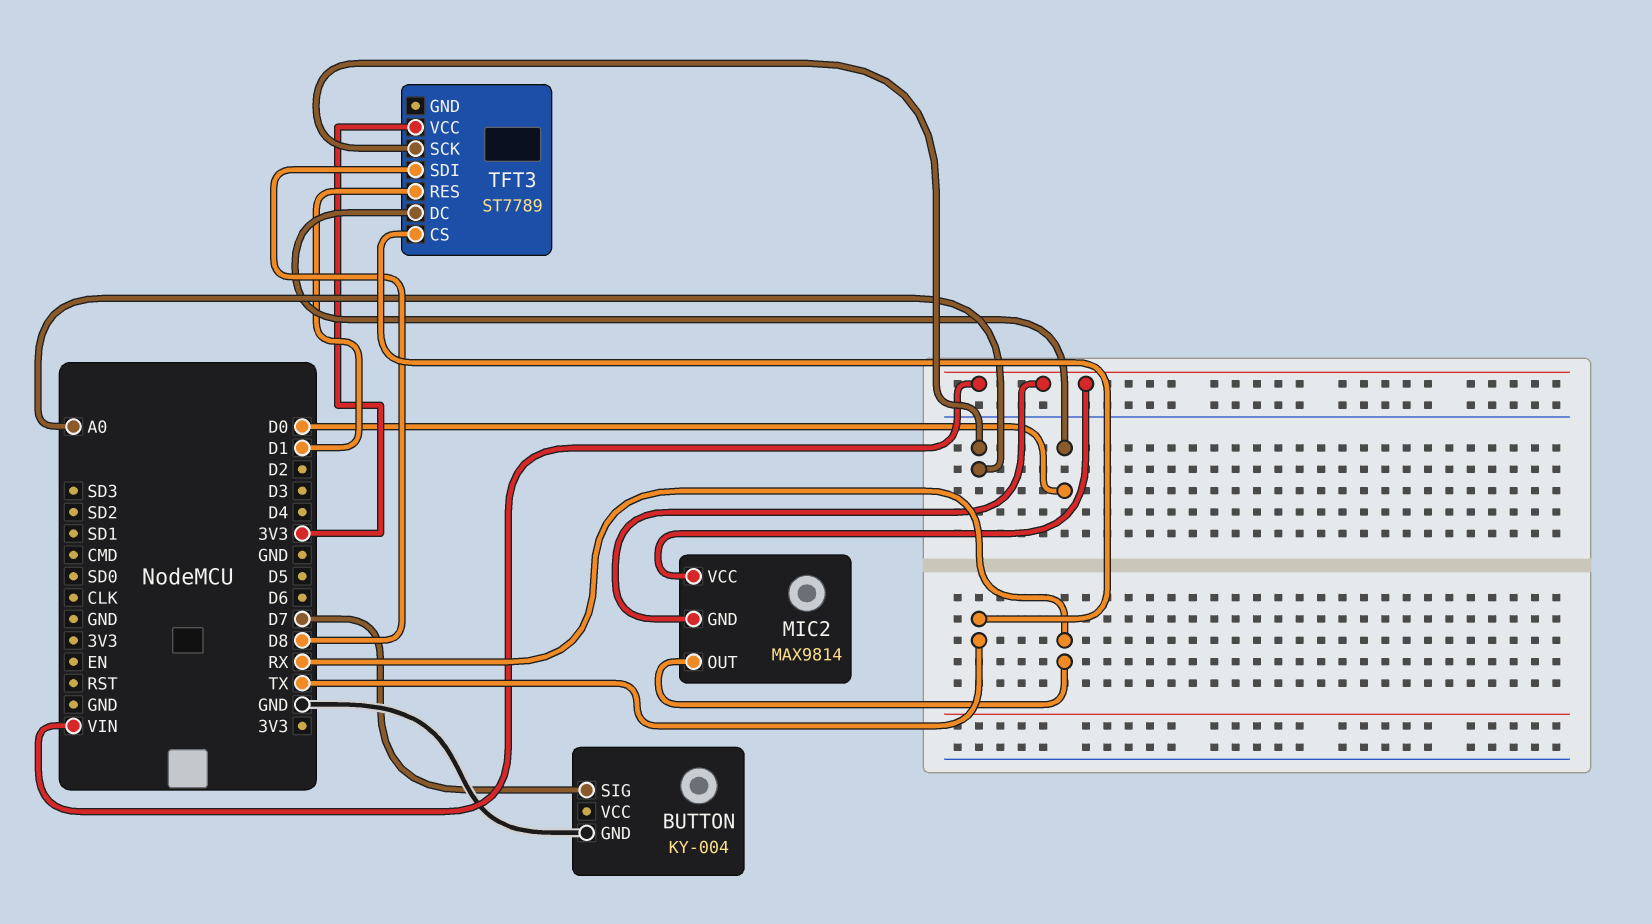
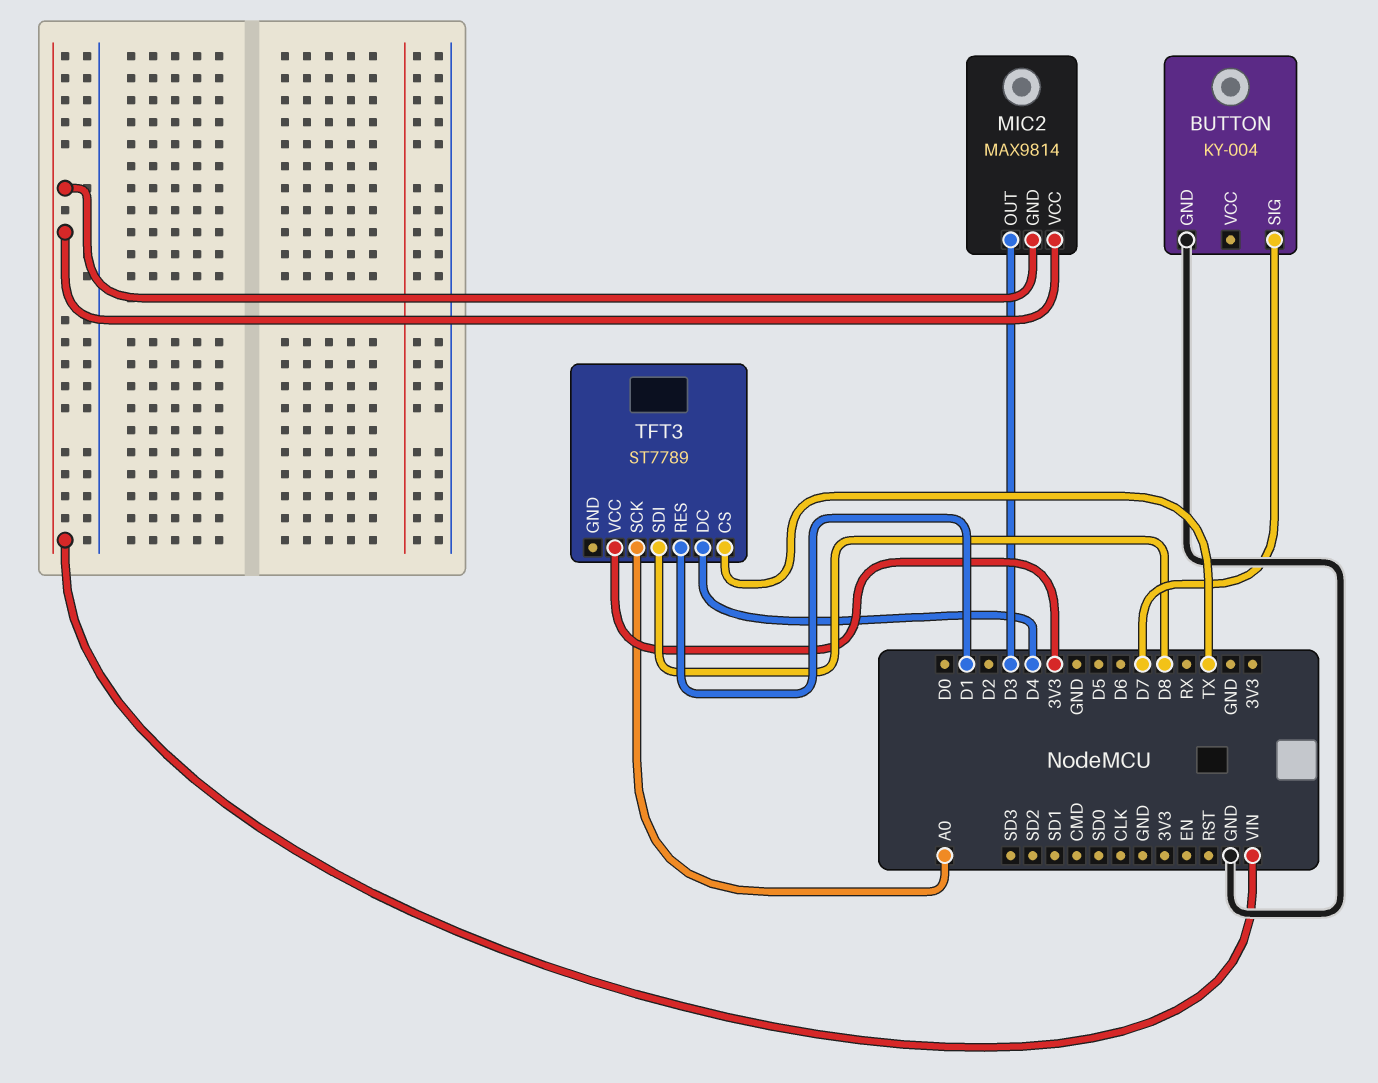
MIC2 pin OUT: RX -> D3
TFT3 pin DC: D0 -> D4

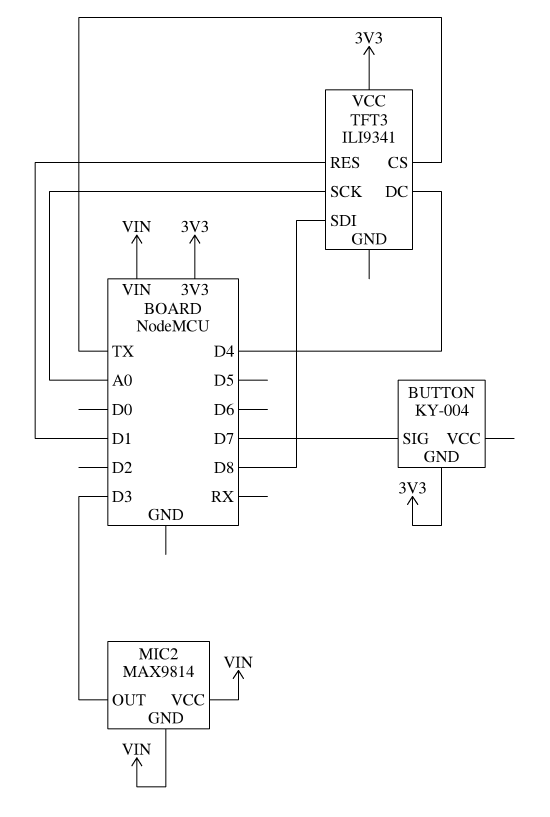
BUTTON pin GND: GND -> 3V3
TFT3: ST7789 -> ILI9341

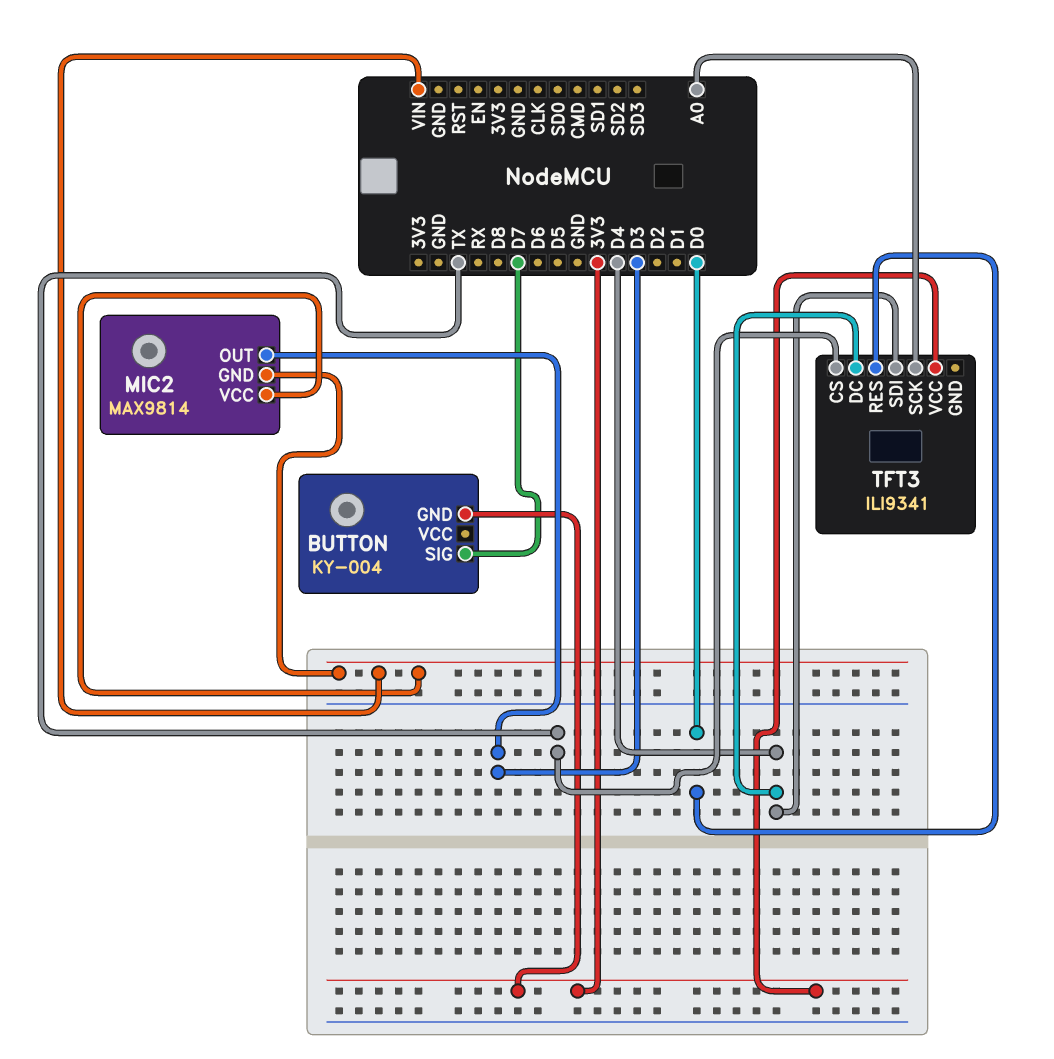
TFT3 pin RES: D1 -> D0
TFT3 pin SDI: D8 -> D4

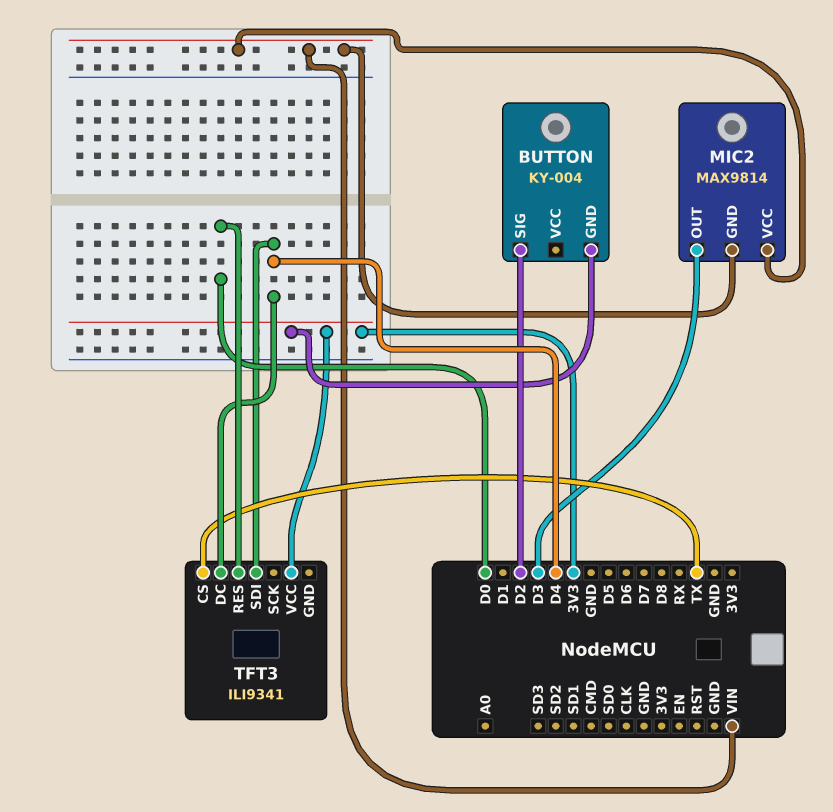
BUTTON pin SIG: D7 -> D2
TFT3 pin SCK: A0 -> none

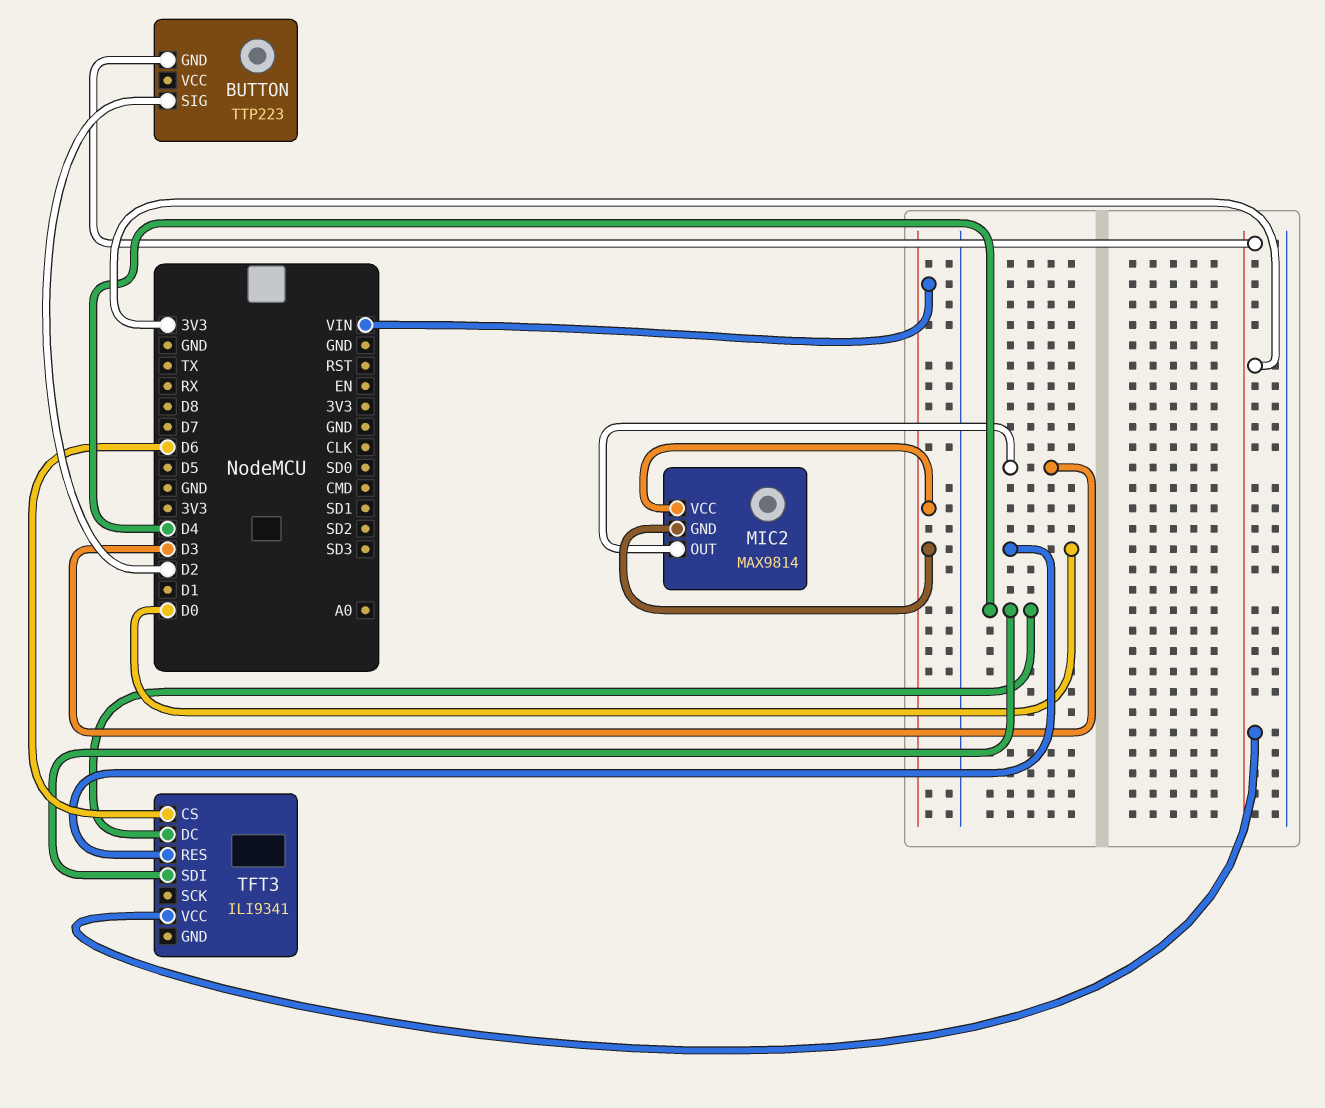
BUTTON: KY-004 -> TTP223
TFT3 pin CS: TX -> D6

